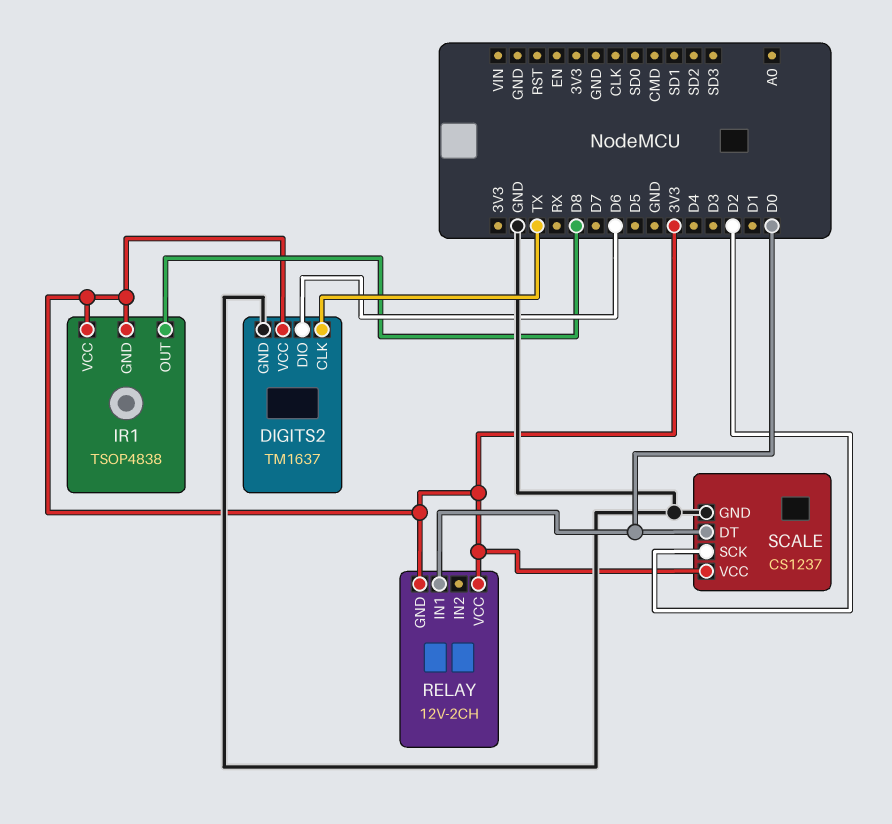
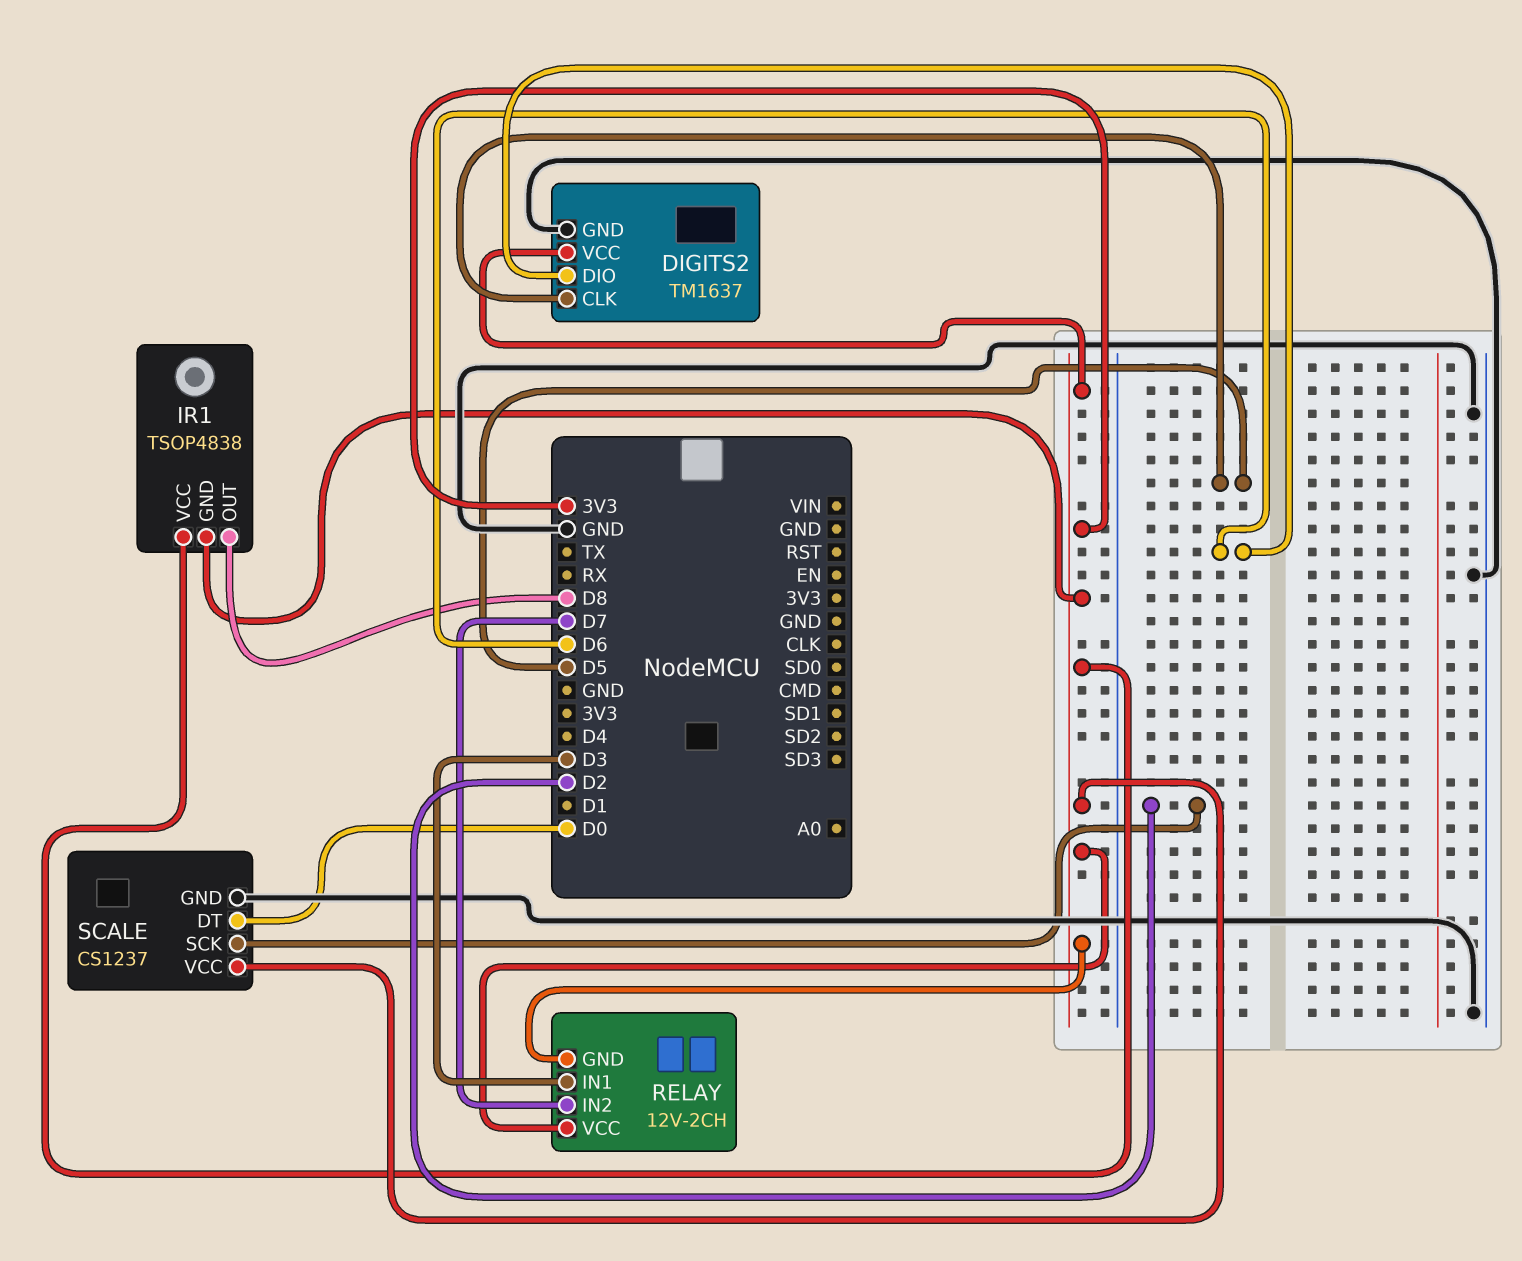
DIGITS2 pin CLK: TX -> D5
RELAY pin IN1: D0 -> D3
RELAY pin IN2: none -> D7

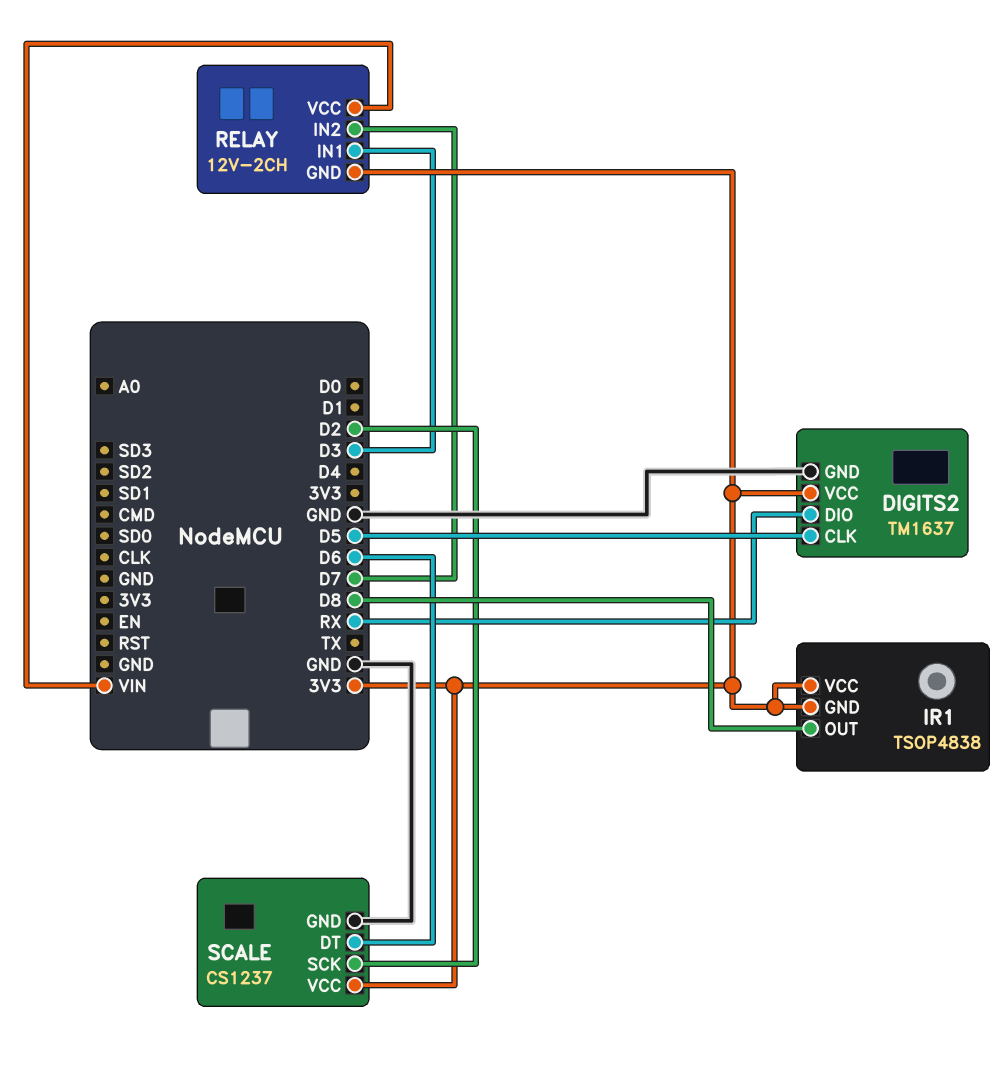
DIGITS2 pin DIO: D6 -> RX
RELAY pin VCC: 3V3 -> VIN
SCALE pin DT: D0 -> D6

